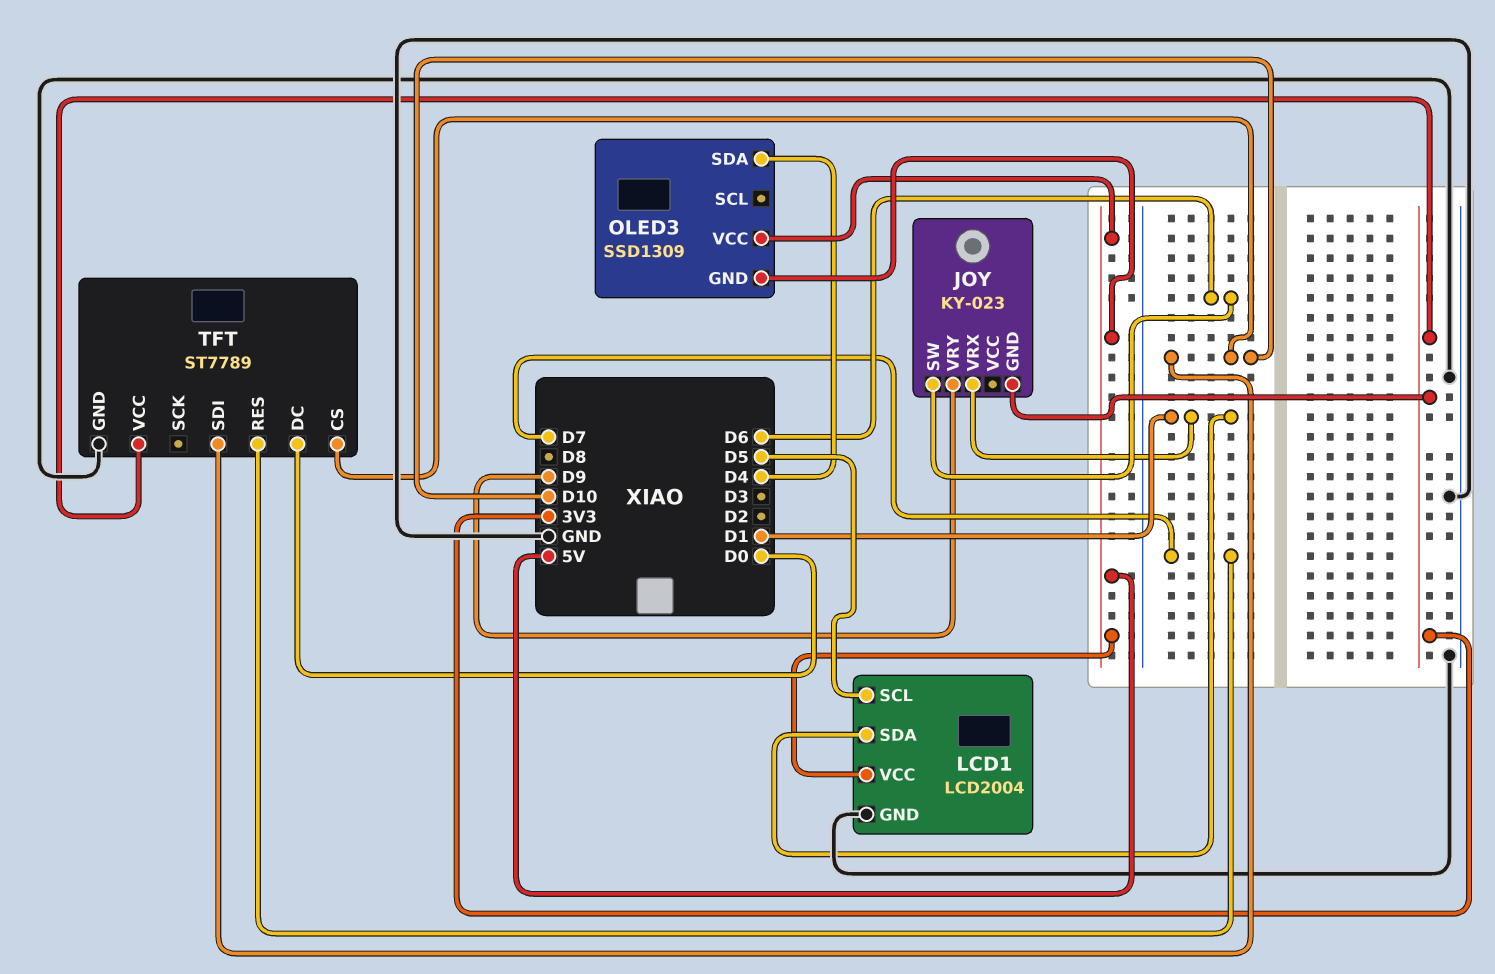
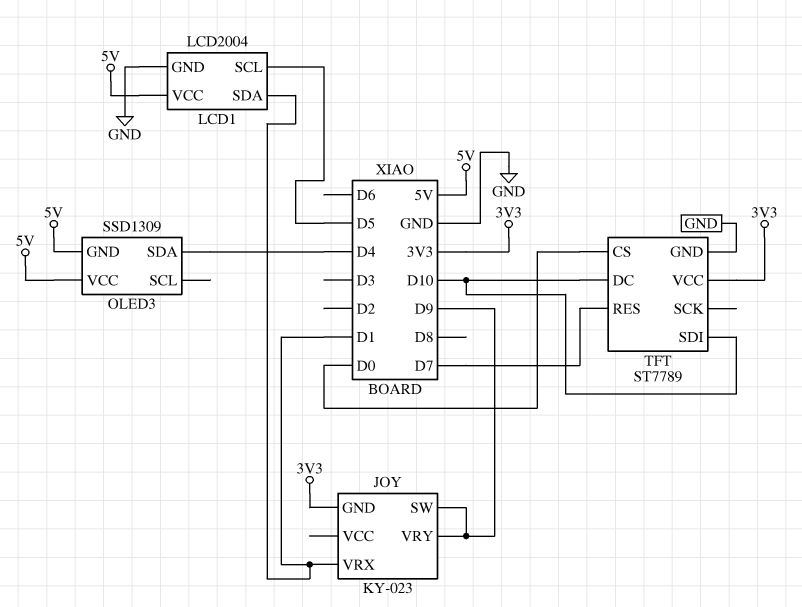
JOY pin SW: D6 -> D9
TFT pin CS: D10 -> D0
TFT pin DC: D0 -> D10

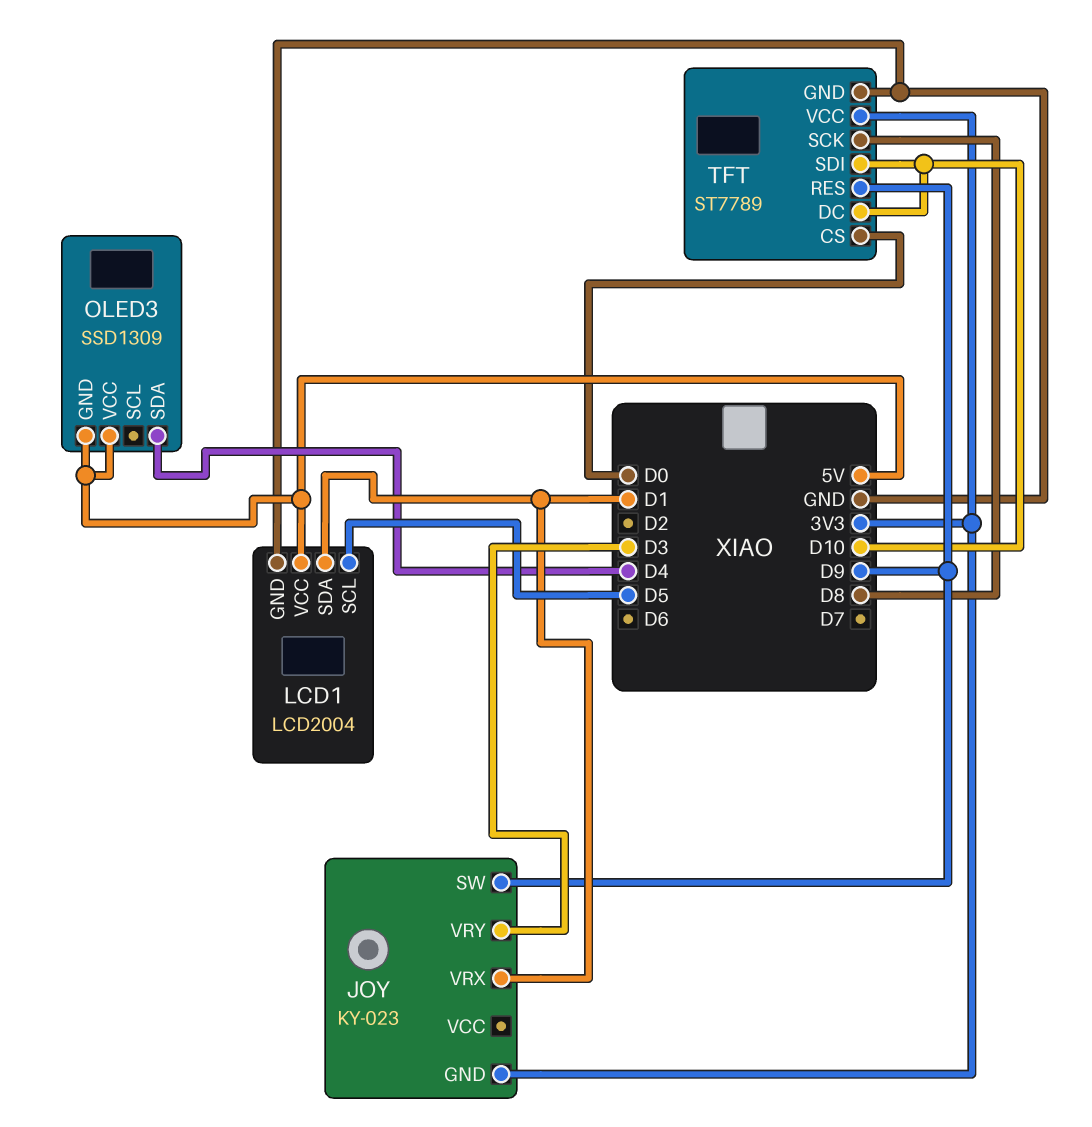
JOY pin VRY: D9 -> D3
TFT pin RES: D7 -> D9
TFT pin SCK: none -> D8

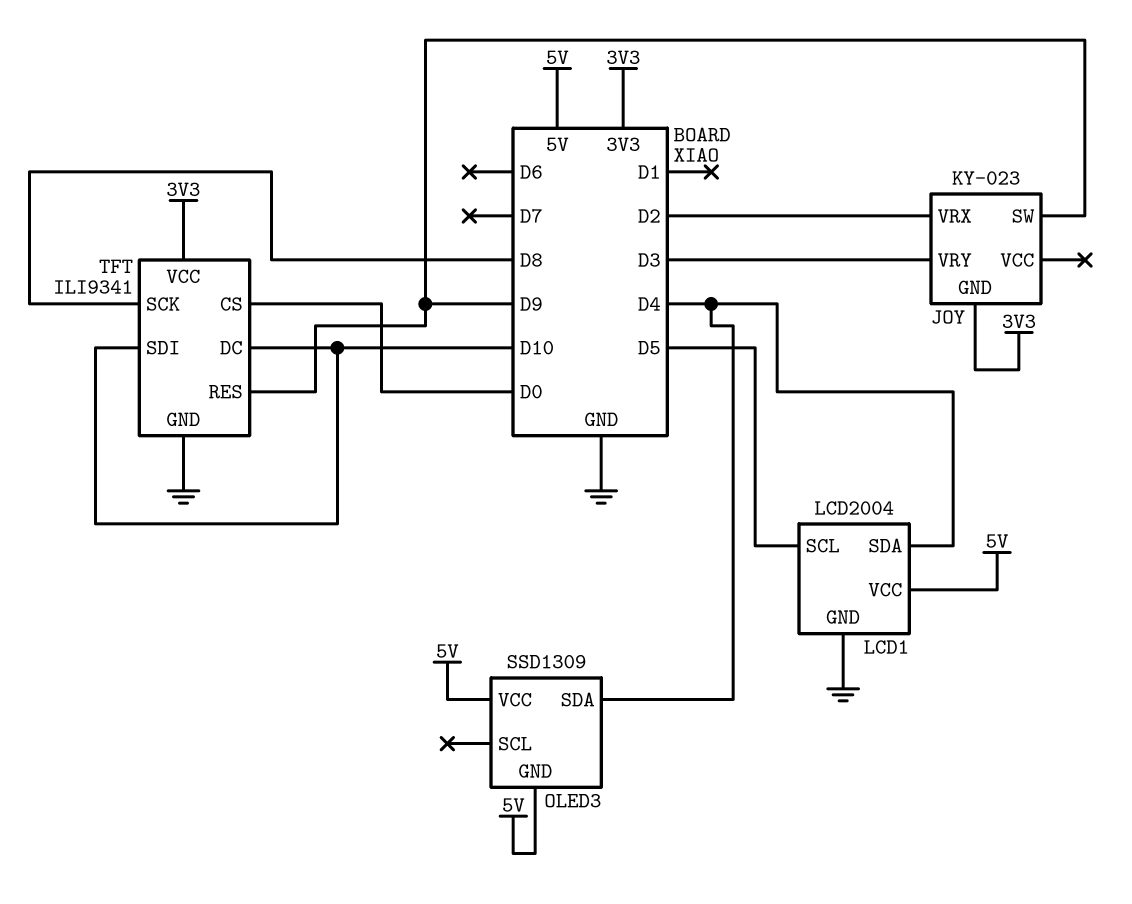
JOY pin VRX: D1 -> D2
LCD1 pin SDA: D1 -> D4
TFT: ST7789 -> ILI9341

